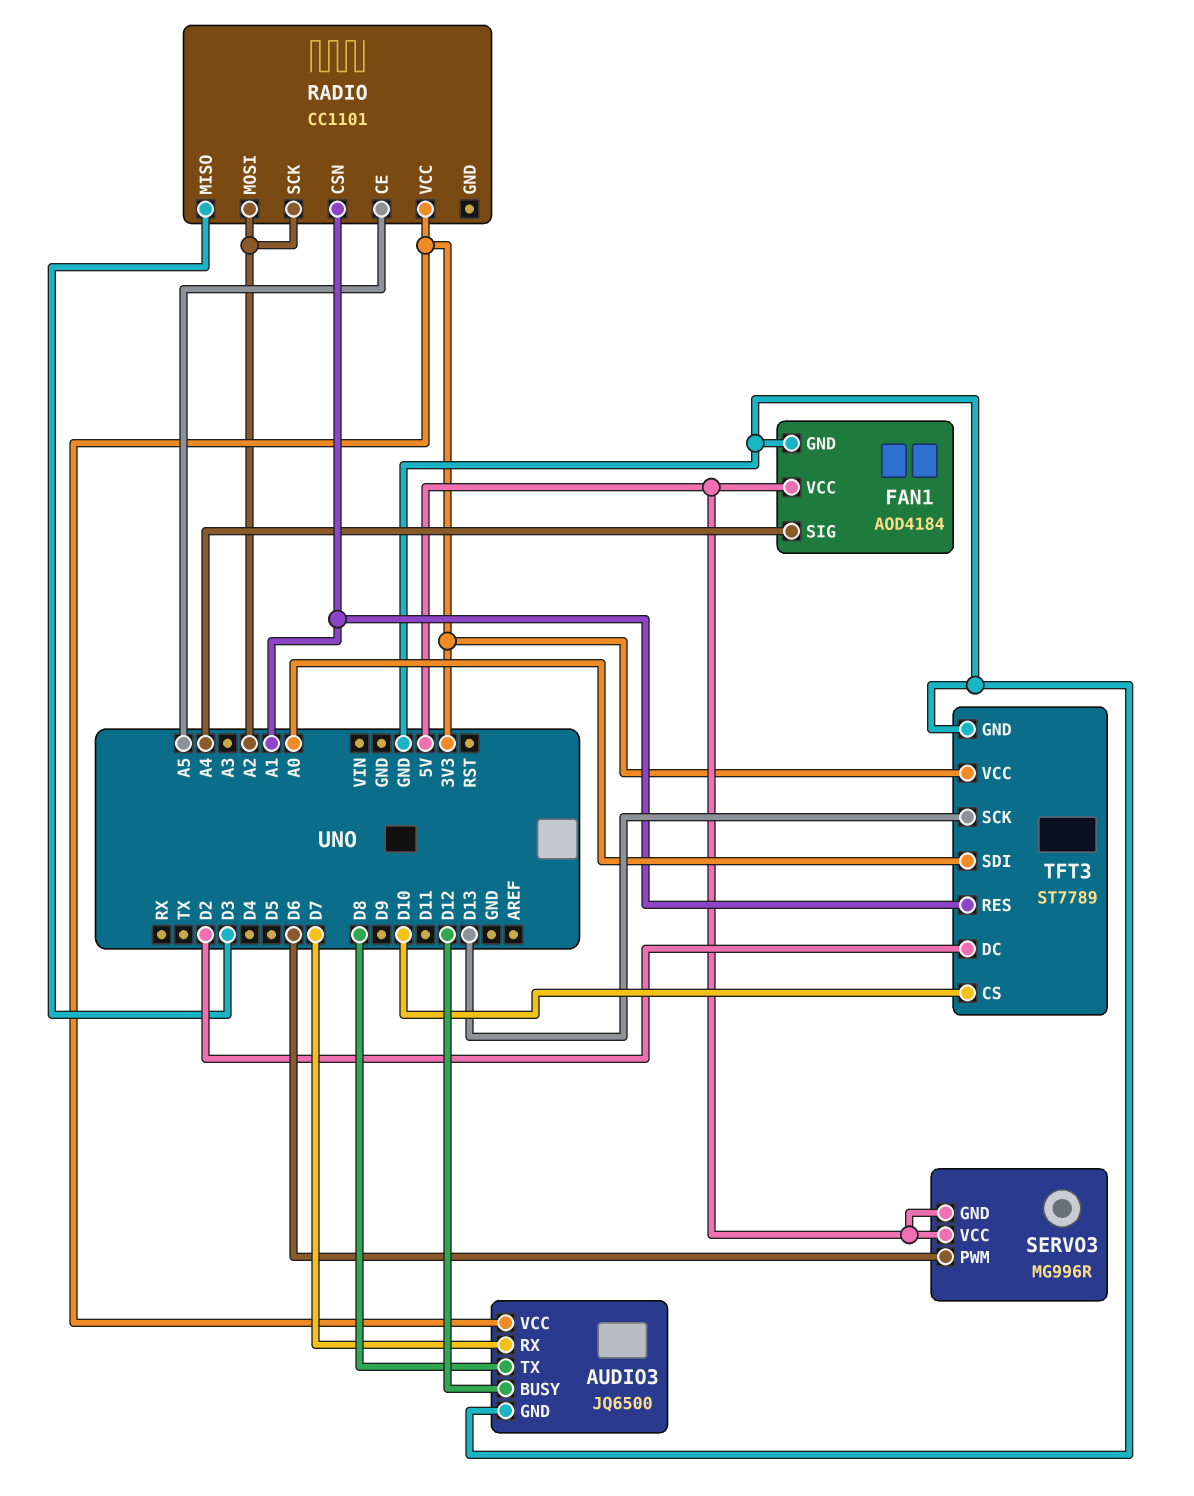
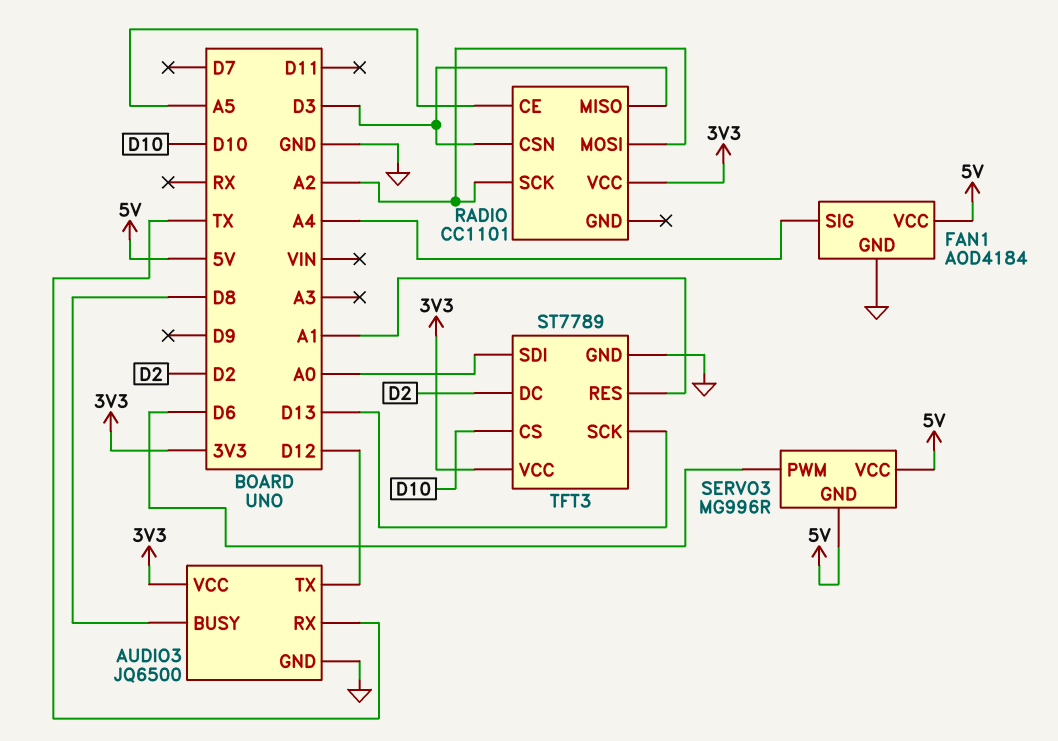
AUDIO3 pin BUSY: D12 -> D8
AUDIO3 pin RX: D7 -> TX
AUDIO3 pin TX: D8 -> D12
RADIO pin CSN: A1 -> D3

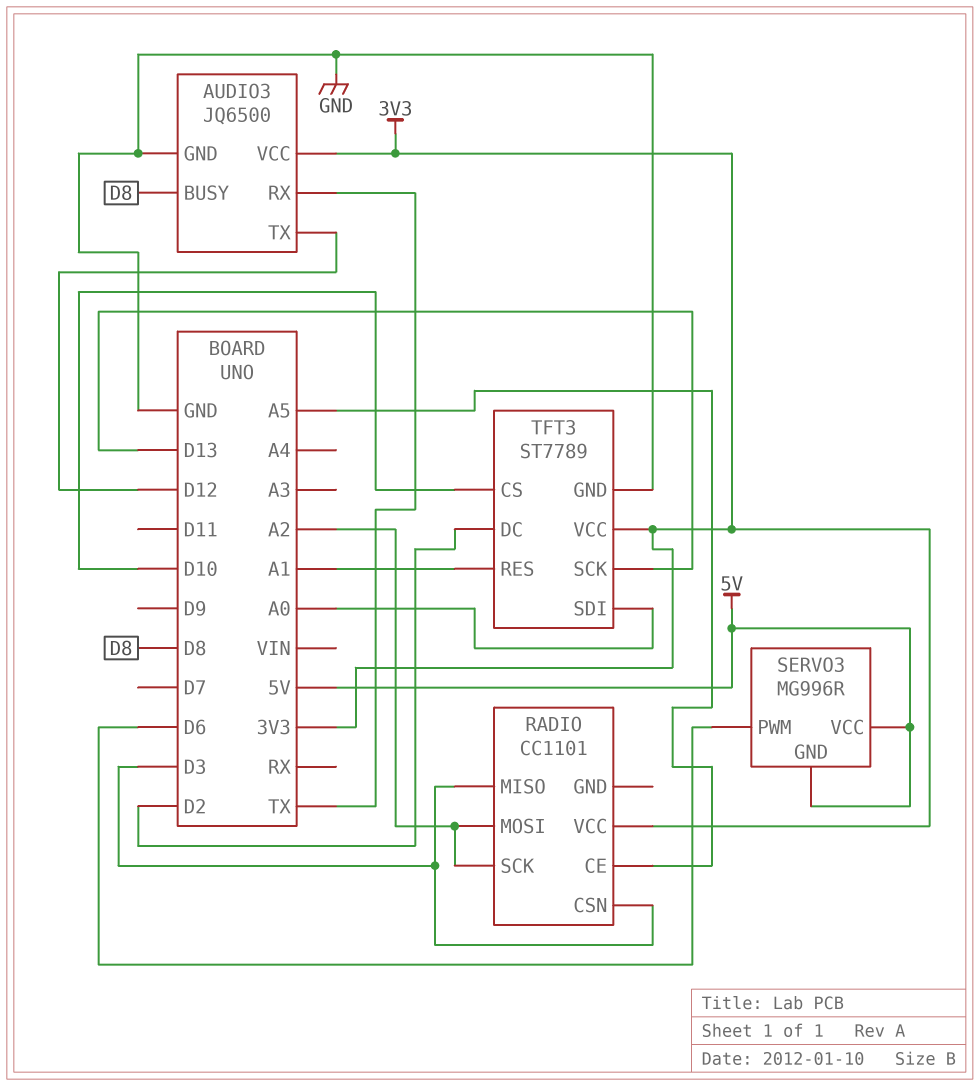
FAN1: AOD4184 -> none
FAN1 pin GND: GND -> none
FAN1 pin SIG: A4 -> none
FAN1 pin VCC: 5V -> none

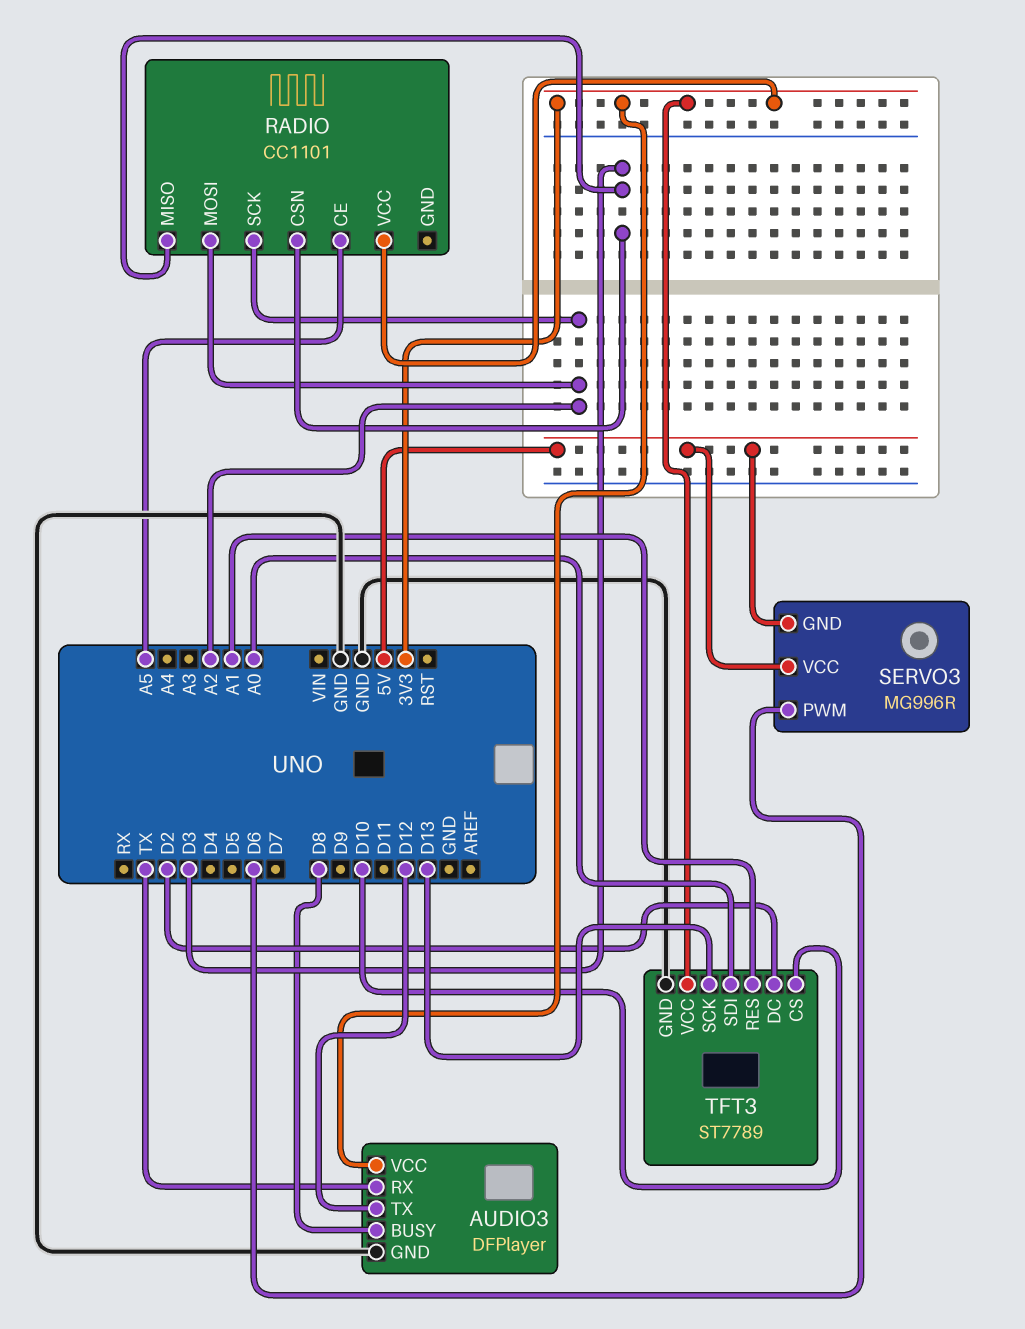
AUDIO3: JQ6500 -> DFPlayer

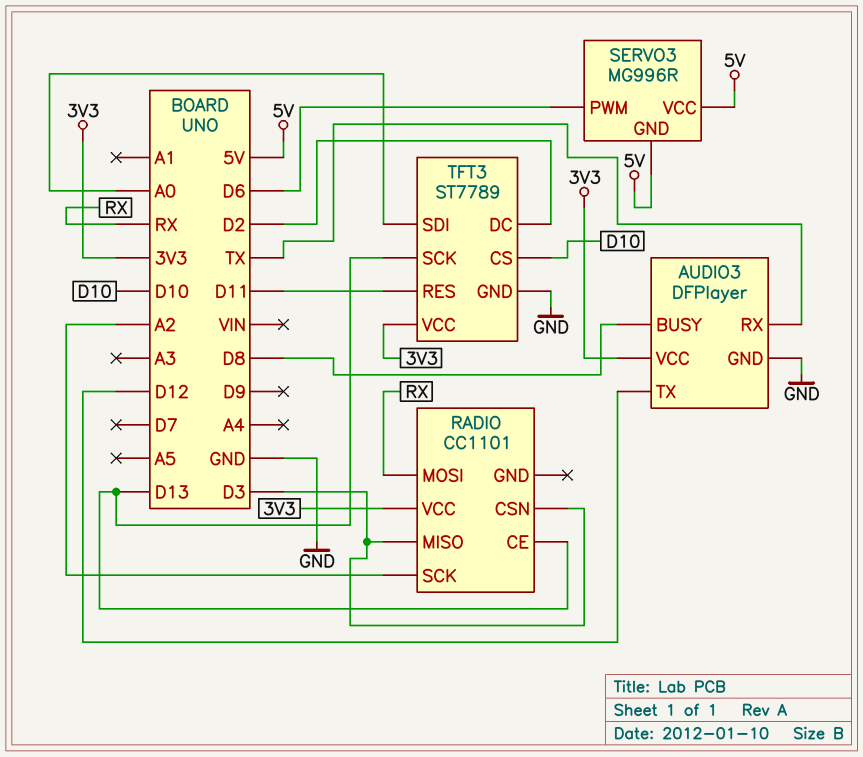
RADIO pin CE: A5 -> D13
RADIO pin MOSI: A2 -> RX
TFT3 pin RES: A1 -> D11

